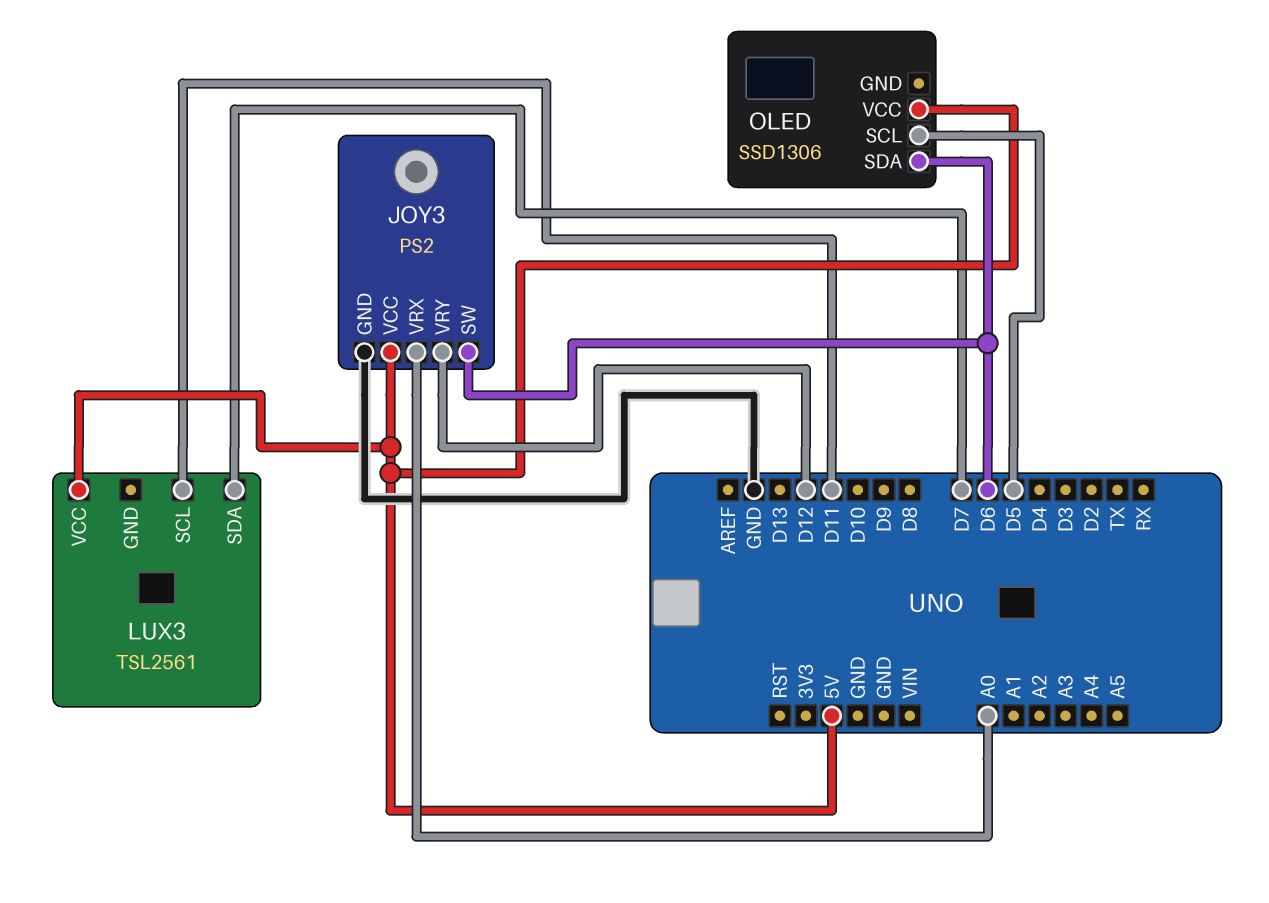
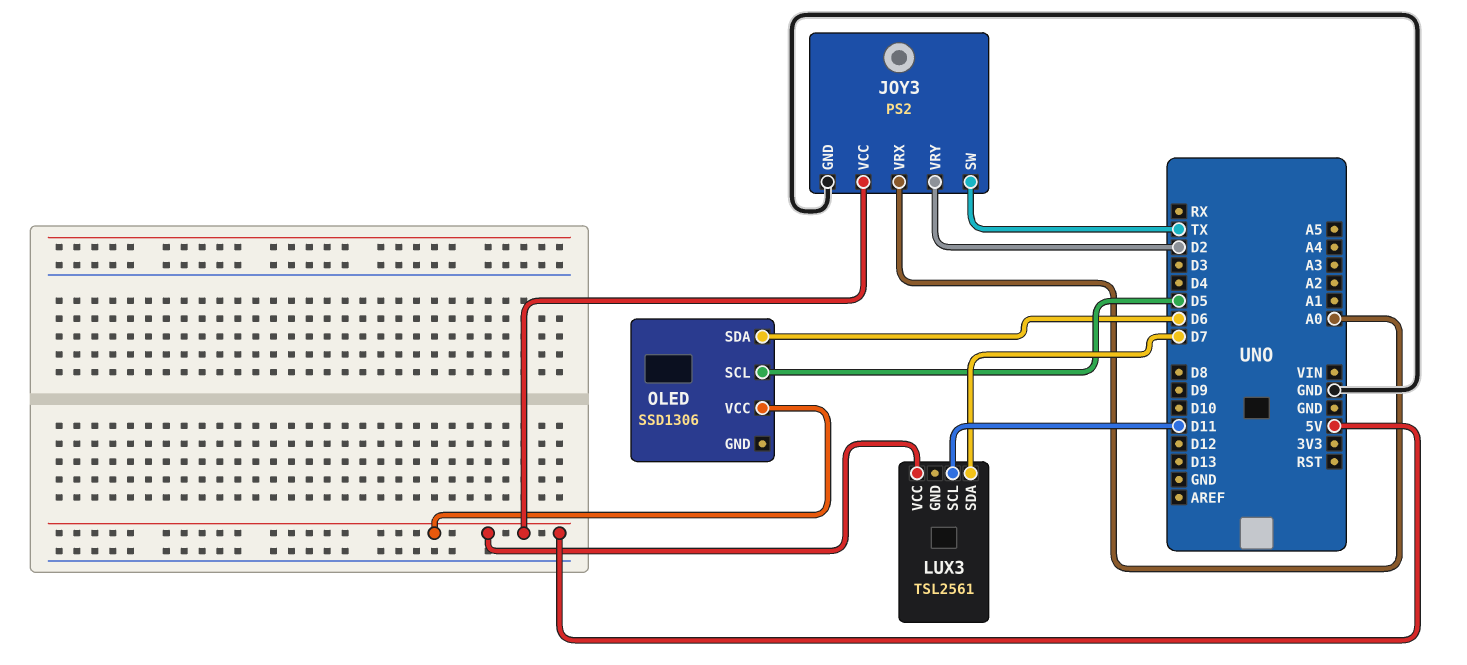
JOY3 pin SW: D6 -> TX
JOY3 pin VRY: D12 -> D2

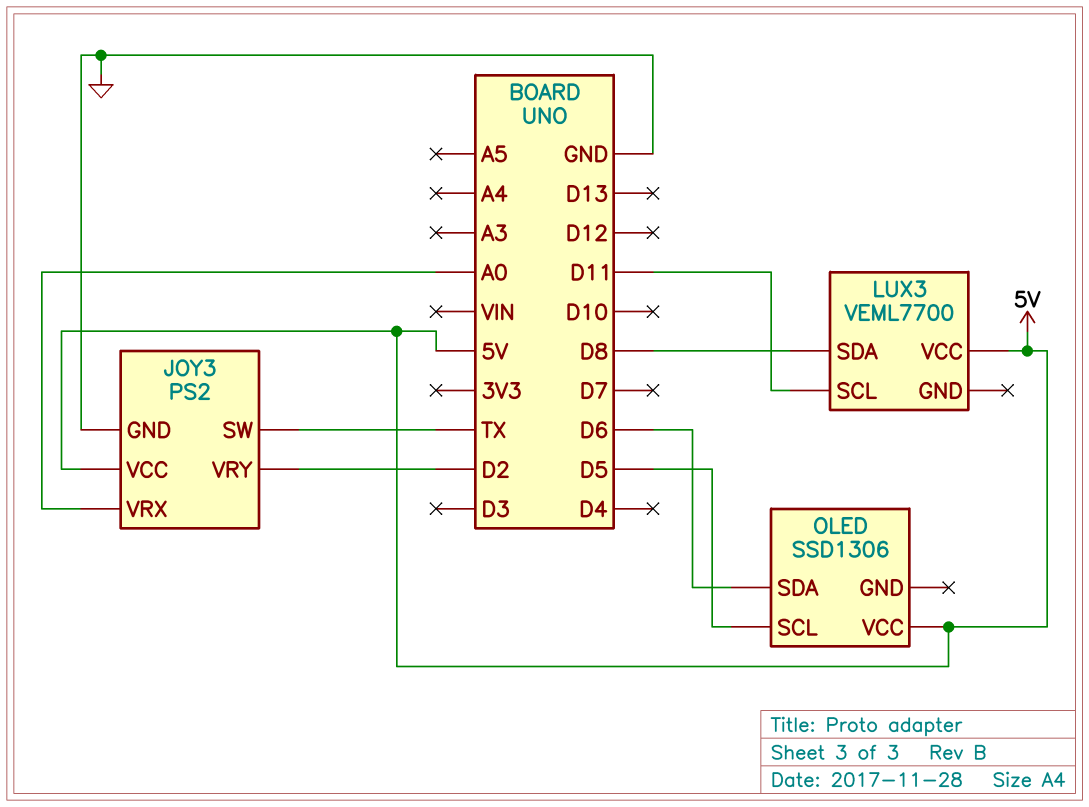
LUX3: TSL2561 -> VEML7700
LUX3 pin SDA: D7 -> D8

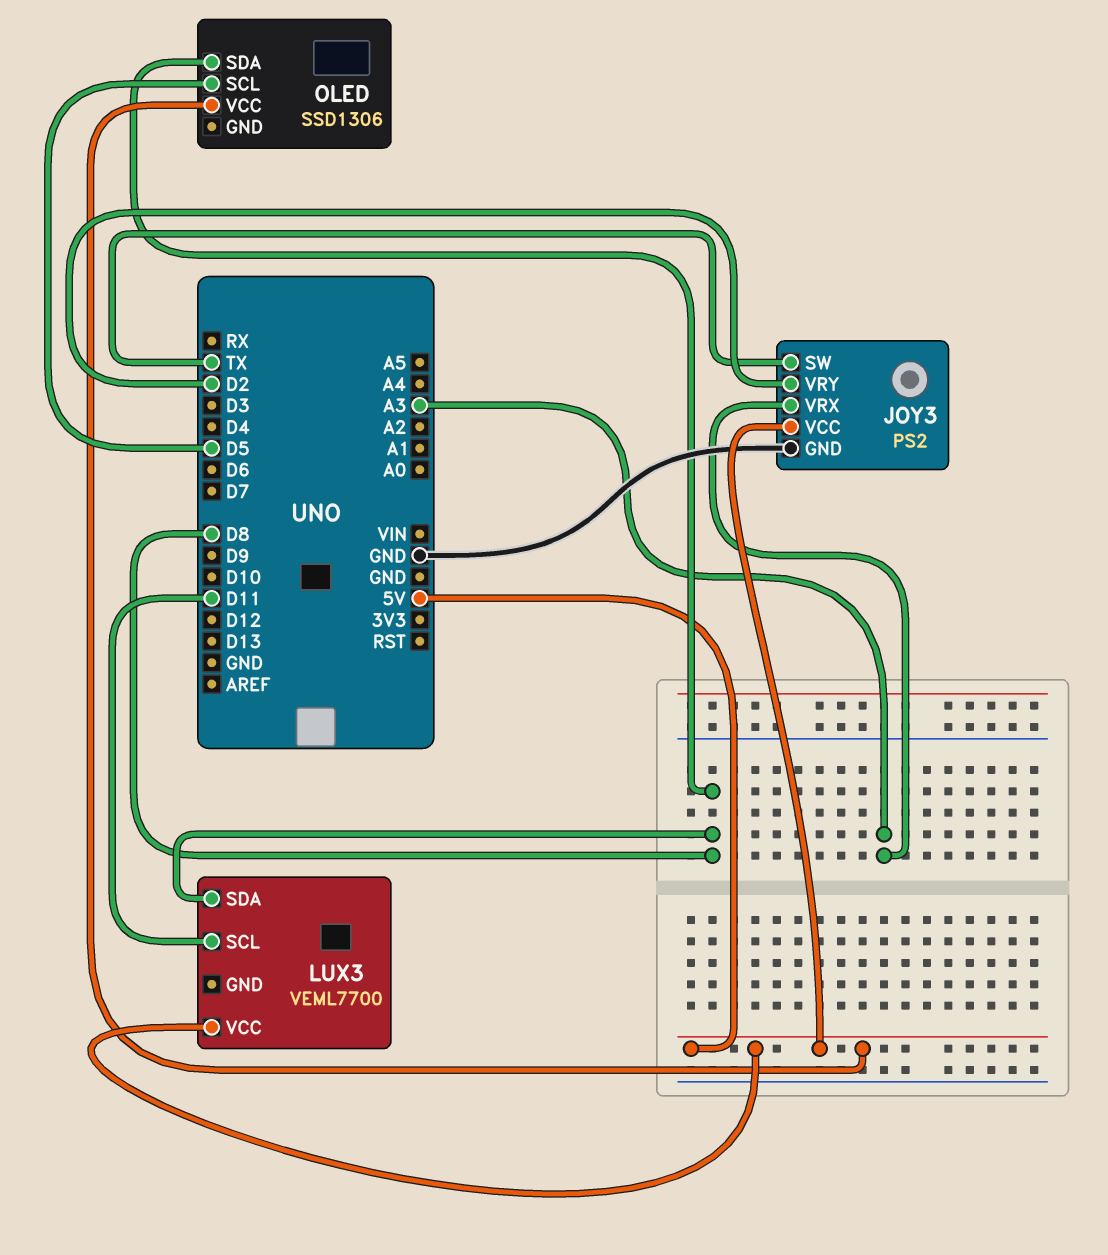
JOY3 pin VRX: A0 -> A3
OLED pin SDA: D6 -> D8

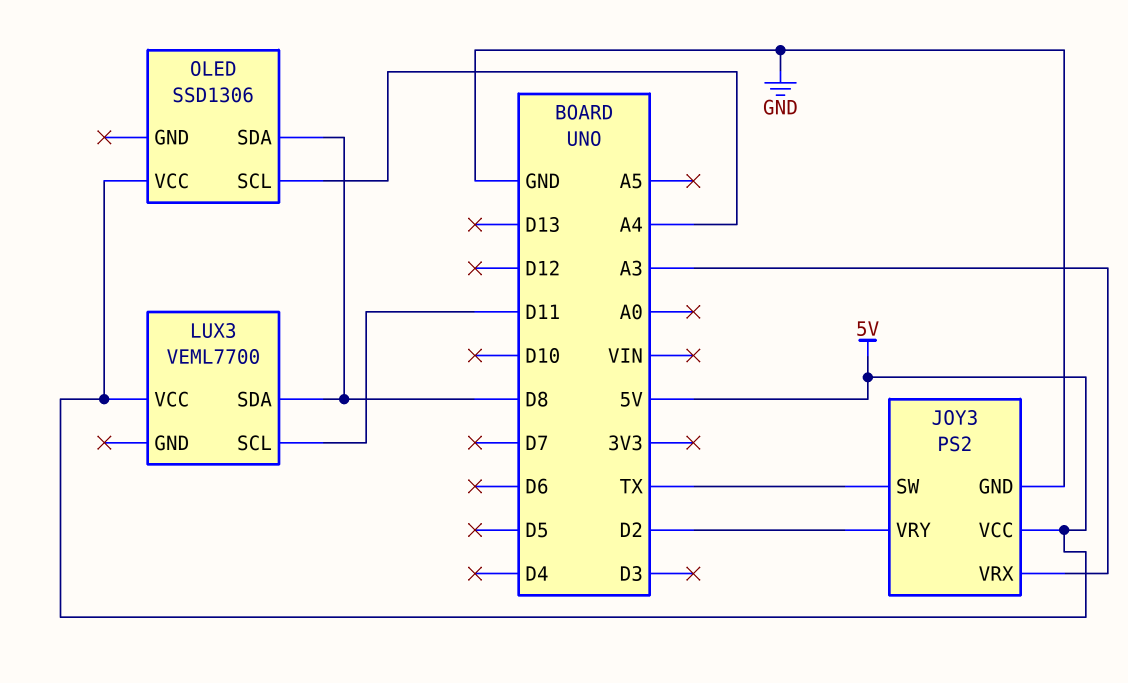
OLED pin SCL: D5 -> A4

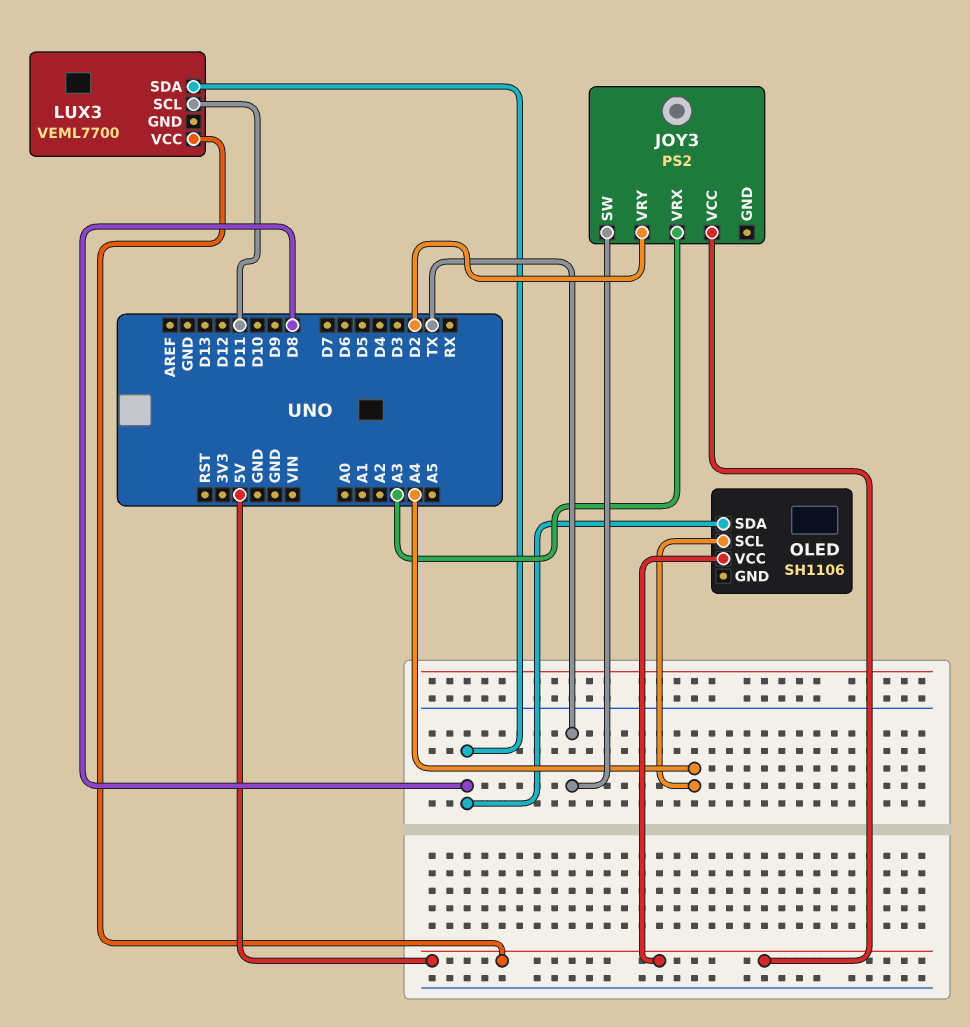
JOY3 pin GND: GND -> none
OLED: SSD1306 -> SH1106

